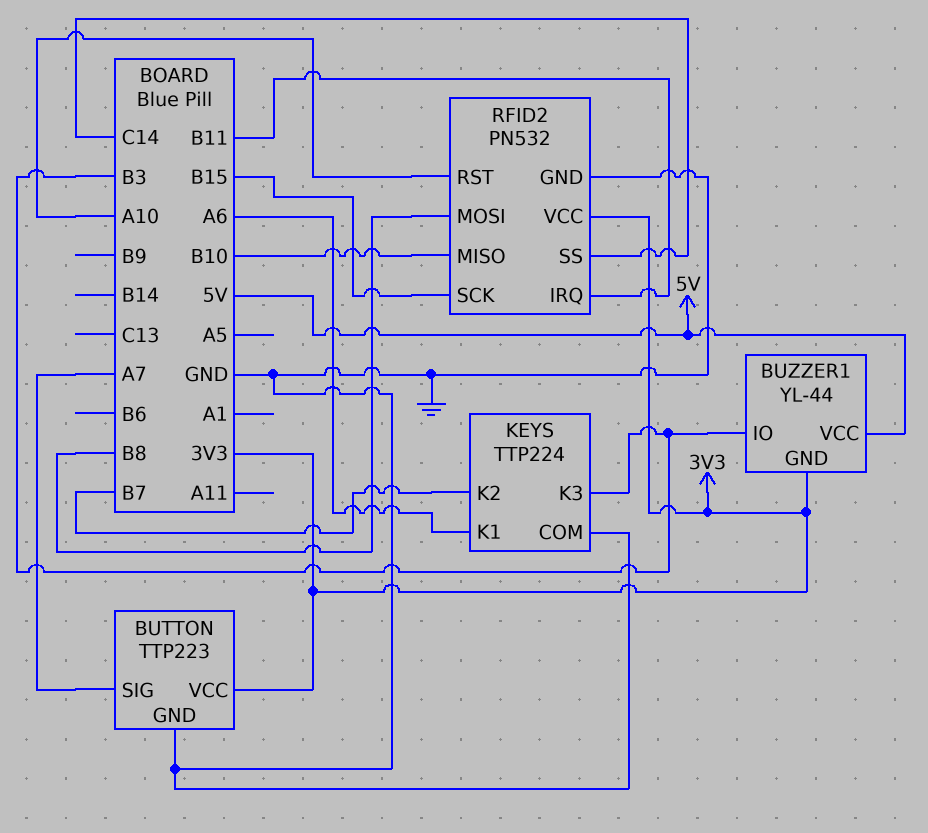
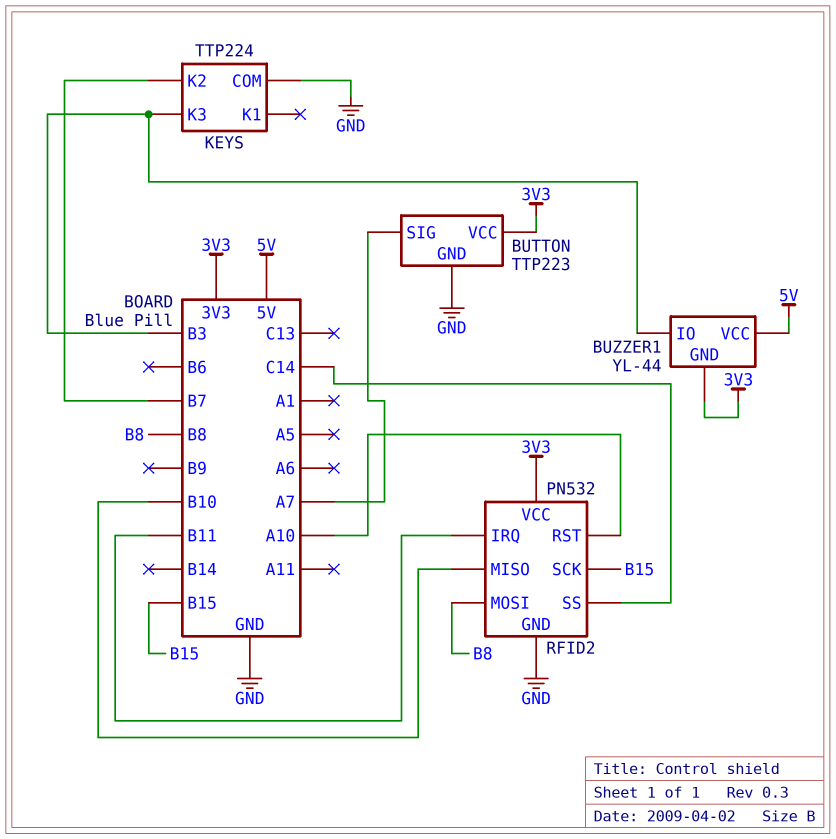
KEYS pin K1: A6 -> none

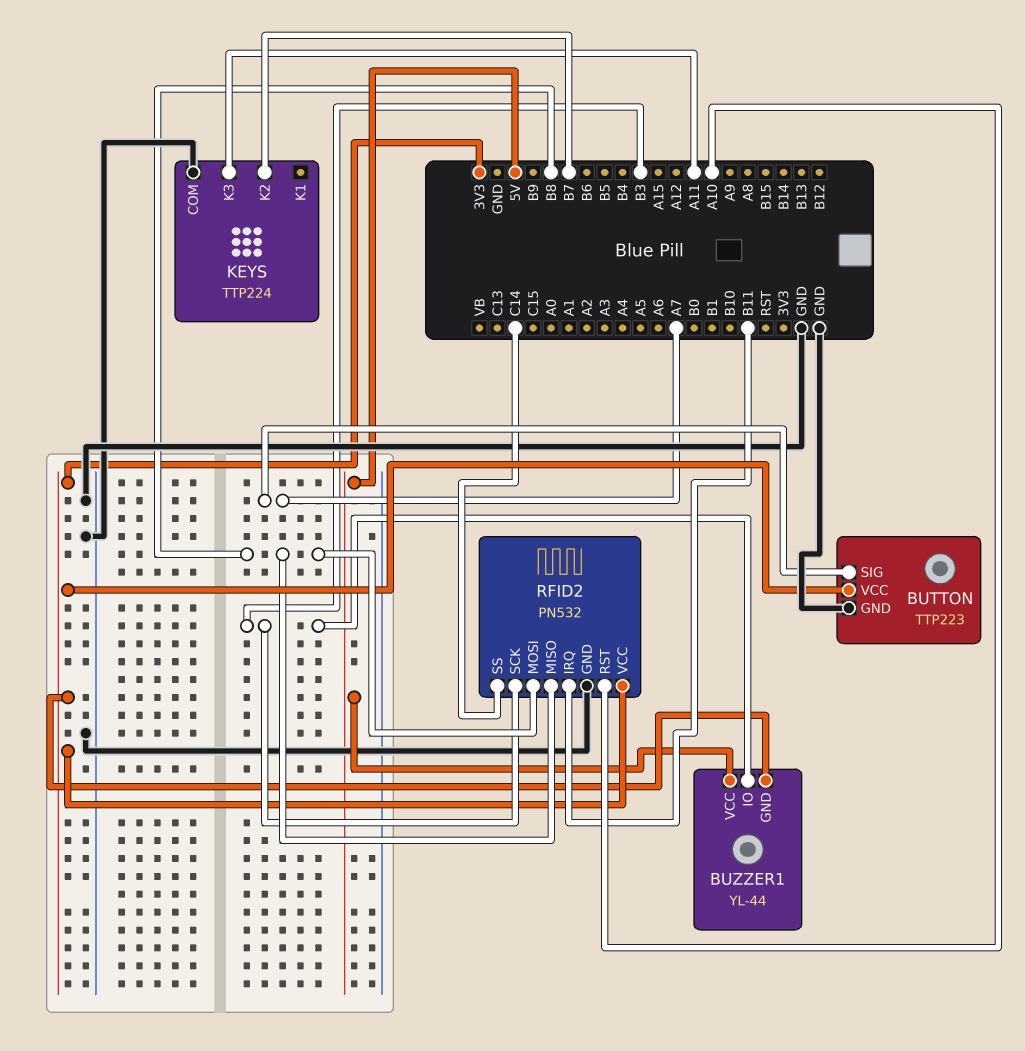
KEYS pin K3: B3 -> A11
RFID2 pin MISO: B10 -> B8
RFID2 pin SCK: B15 -> B3

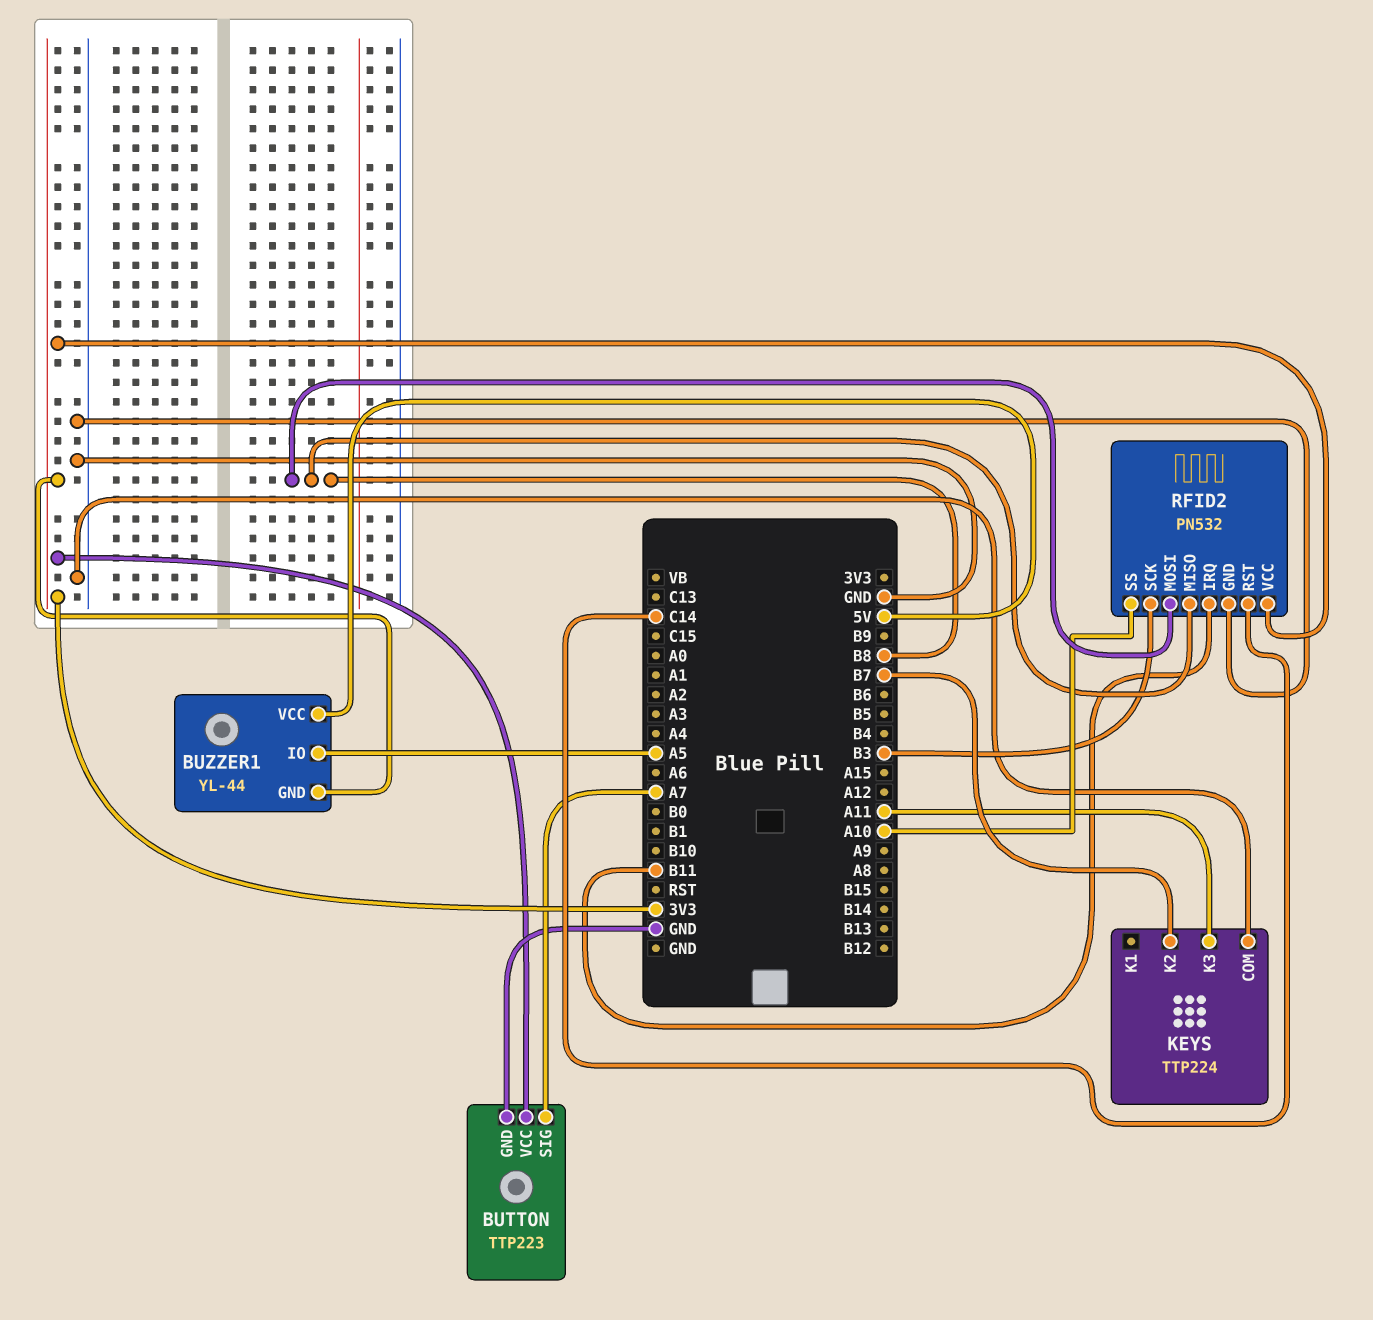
BUZZER1 pin IO: B3 -> A5
RFID2 pin RST: A10 -> C14
RFID2 pin SS: C14 -> A10

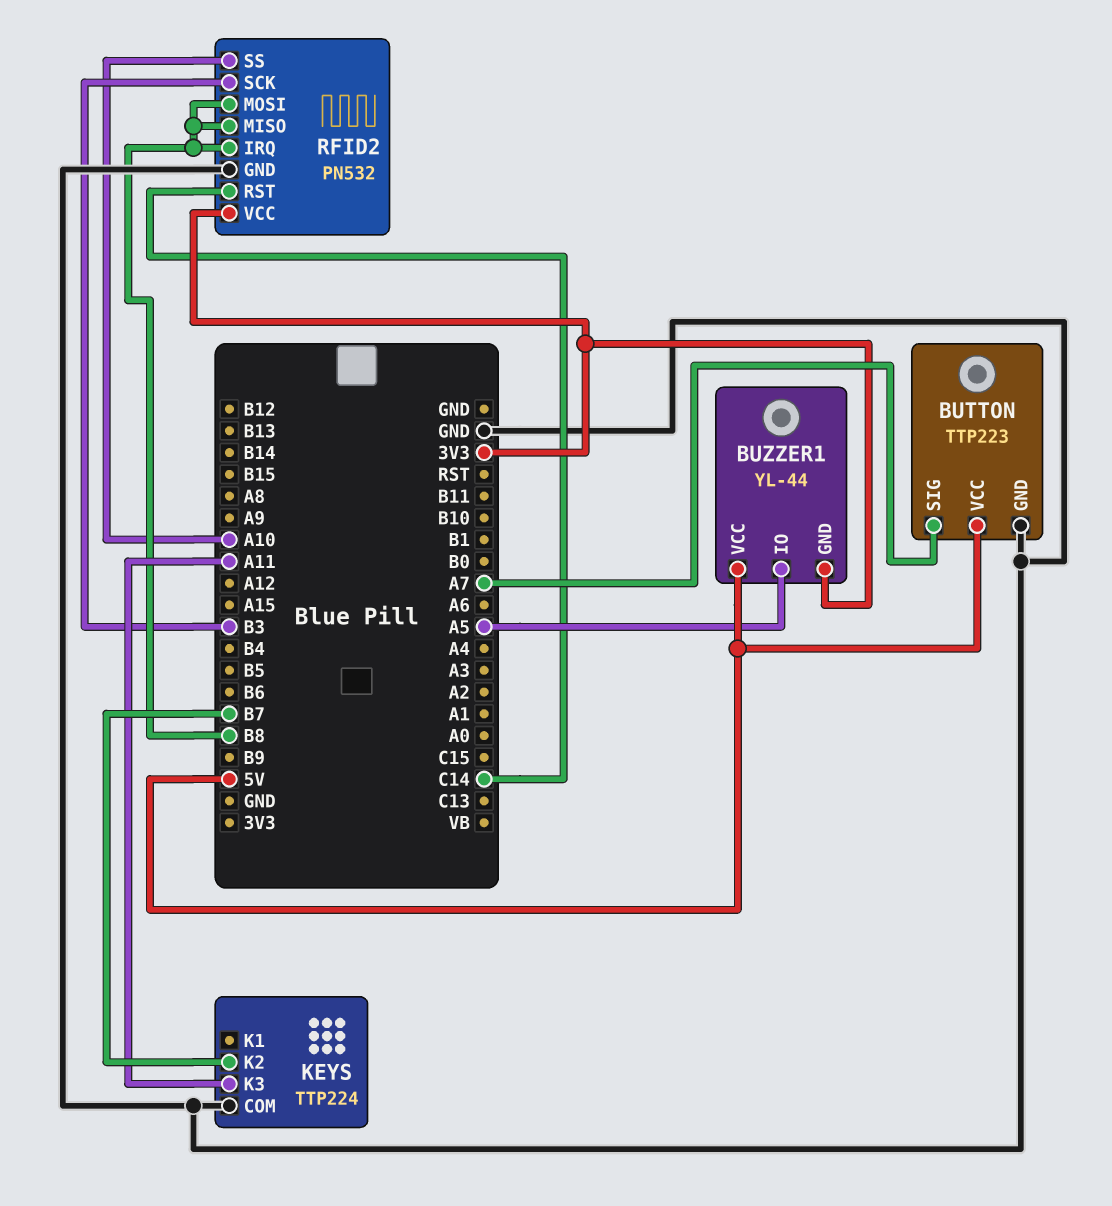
BUTTON pin VCC: 3V3 -> 5V
RFID2 pin IRQ: B11 -> B8

